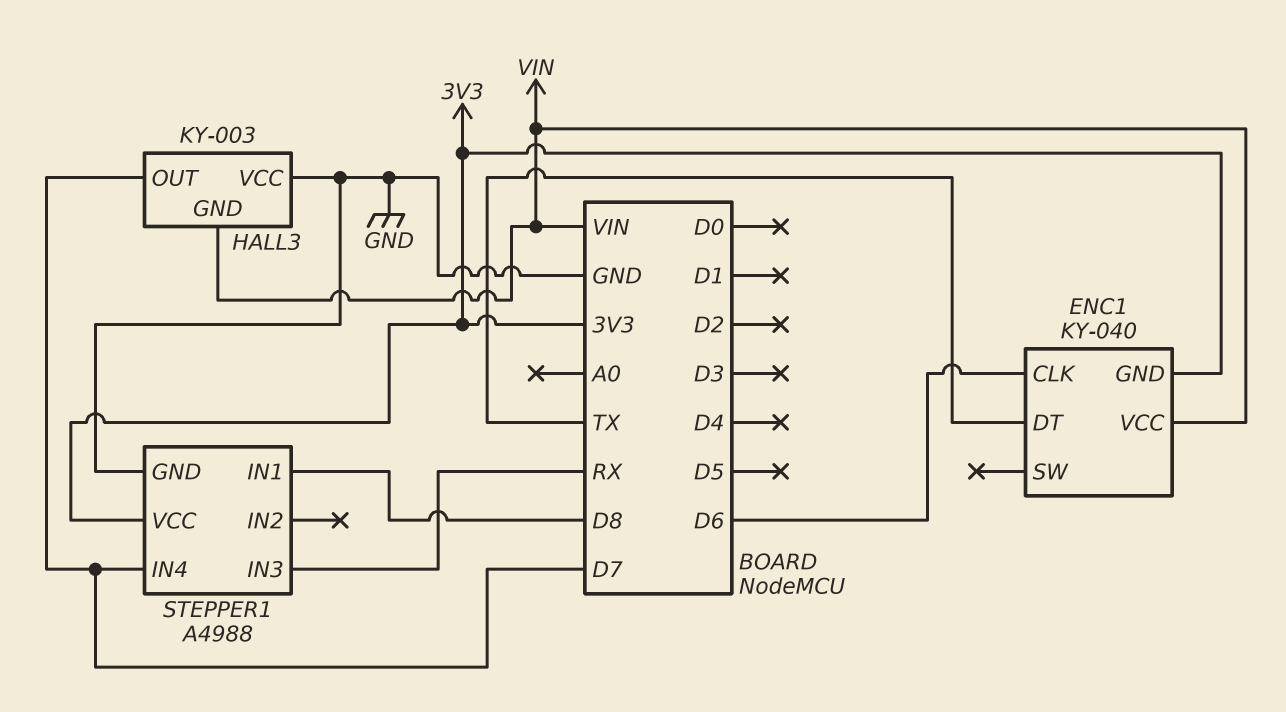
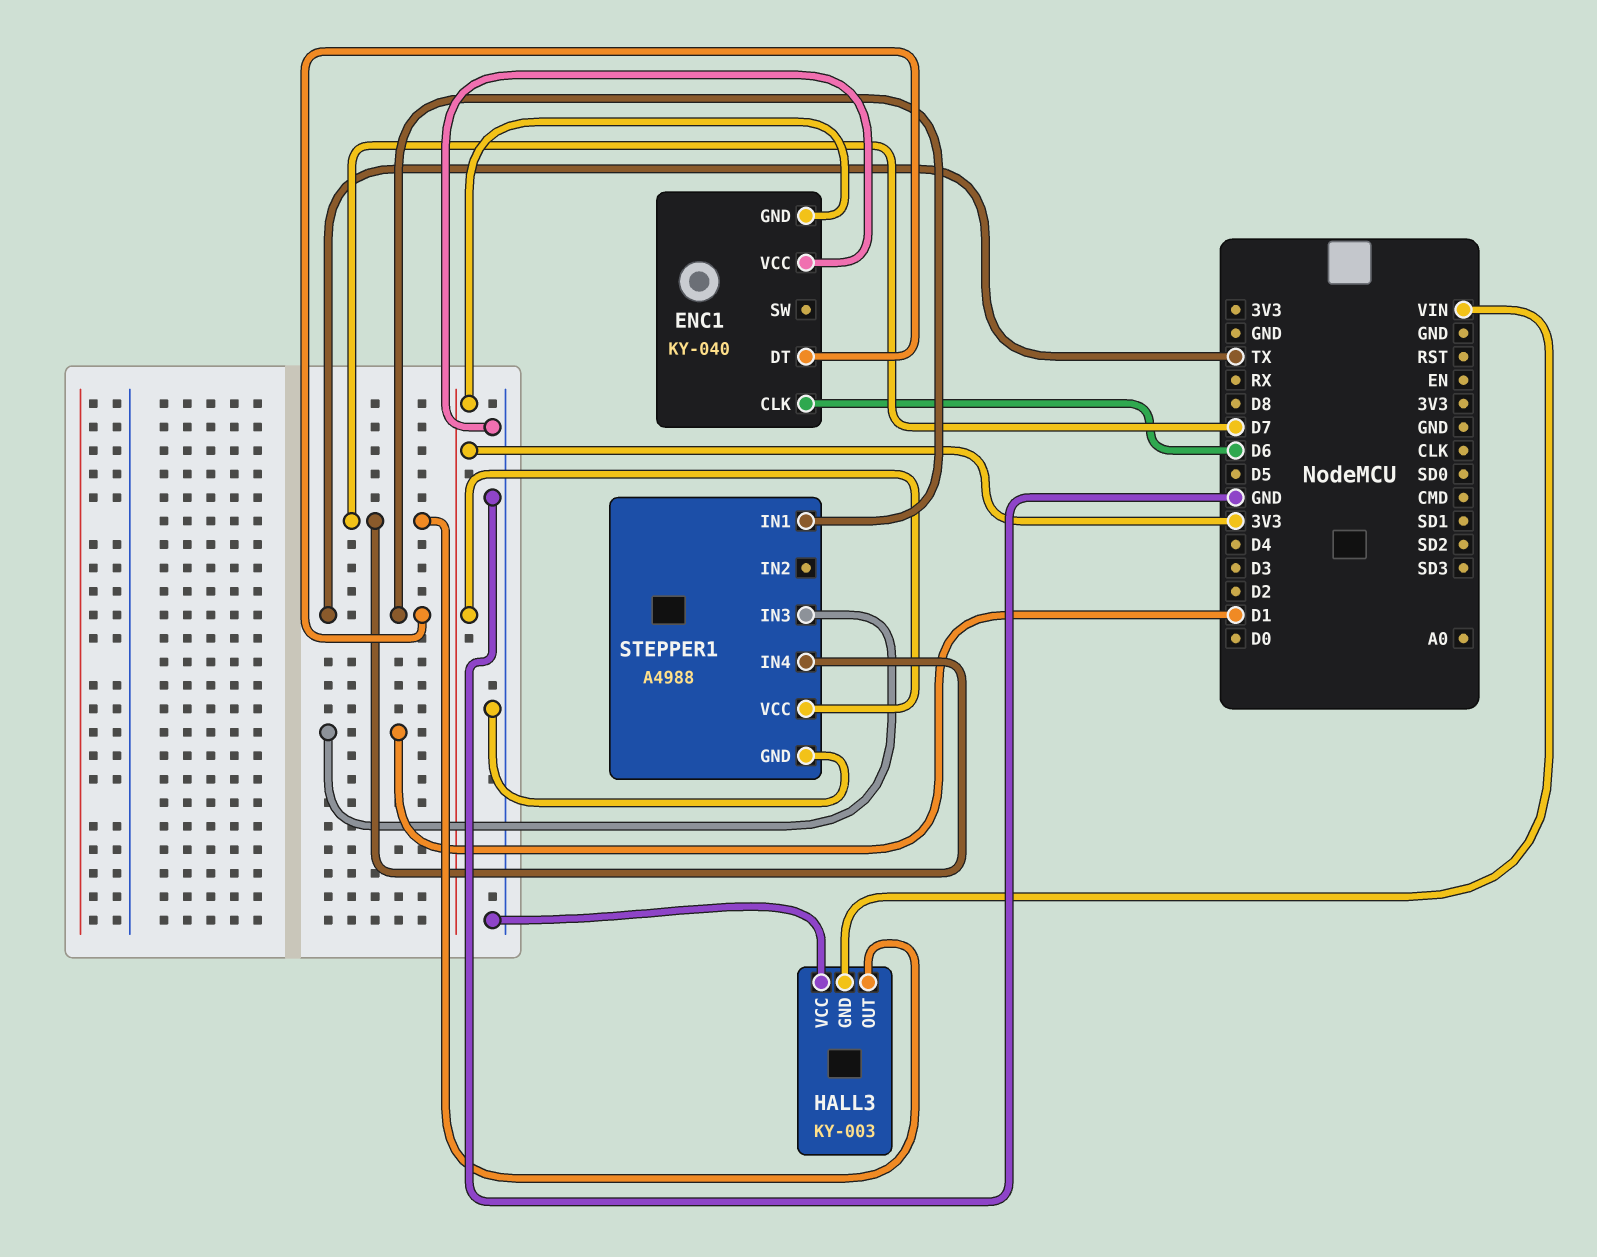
ENC1 pin VCC: VIN -> GND
STEPPER1 pin IN1: D8 -> TX
STEPPER1 pin IN3: RX -> D1

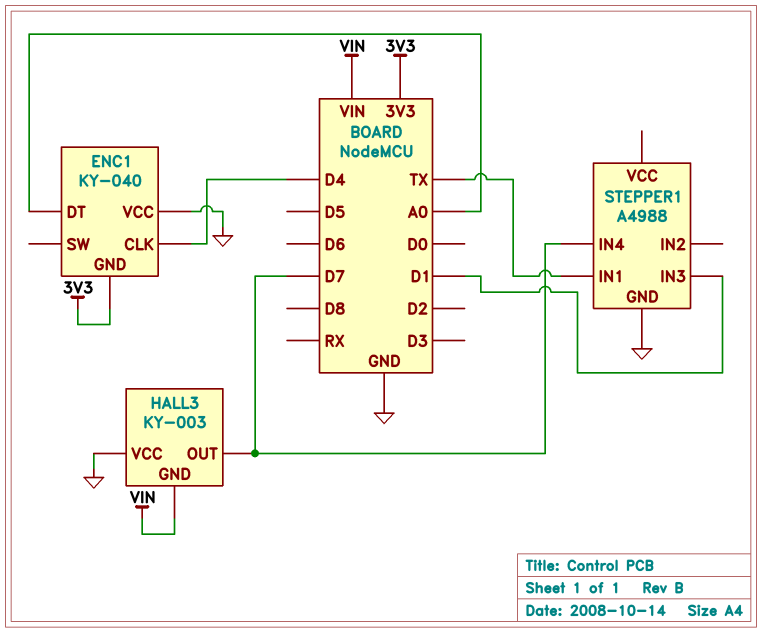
ENC1 pin CLK: D6 -> D4
ENC1 pin DT: TX -> A0
STEPPER1 pin VCC: 3V3 -> none

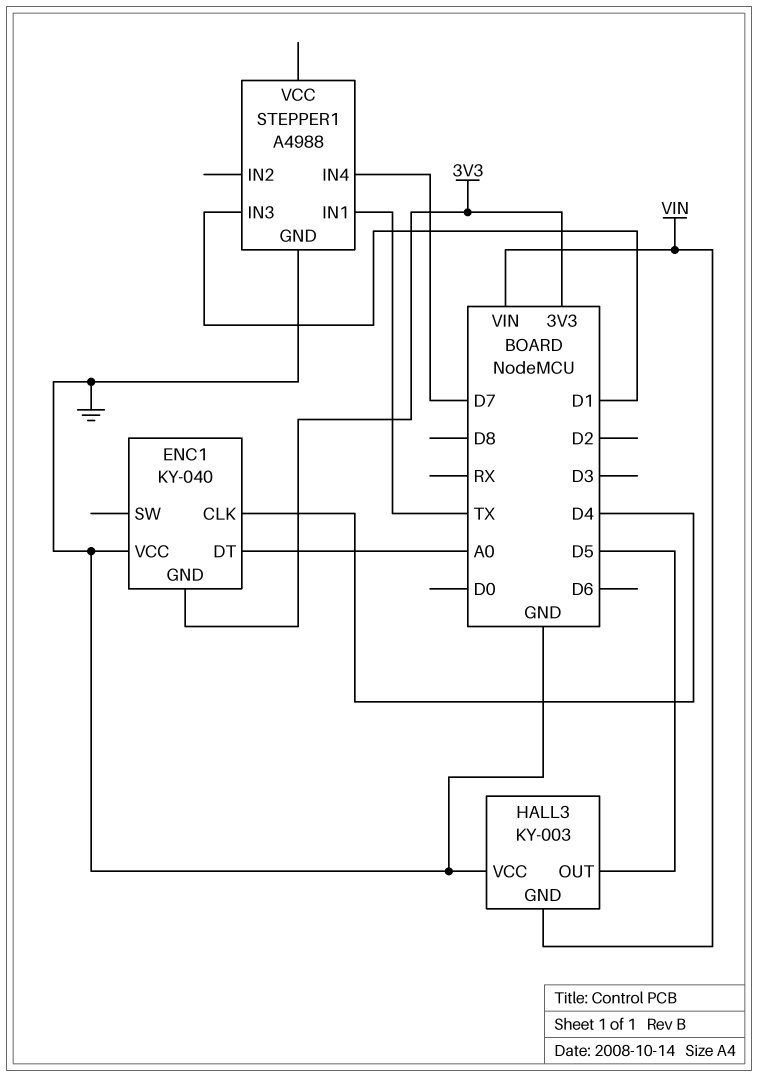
HALL3 pin OUT: D7 -> D5

